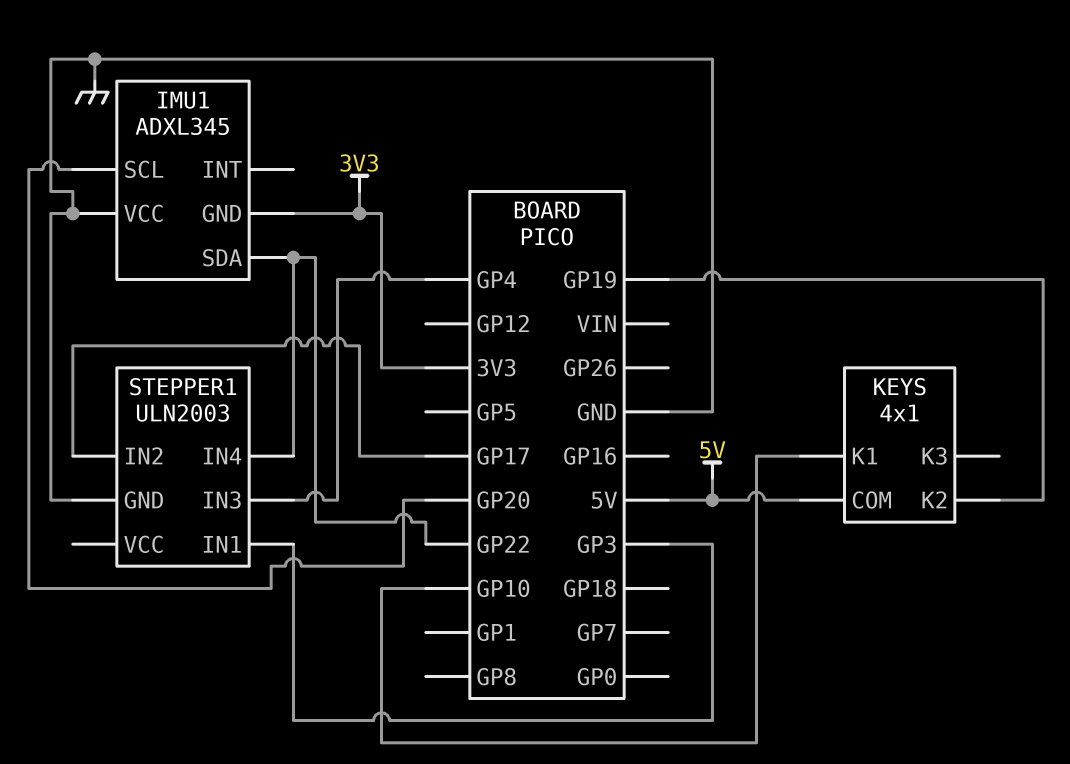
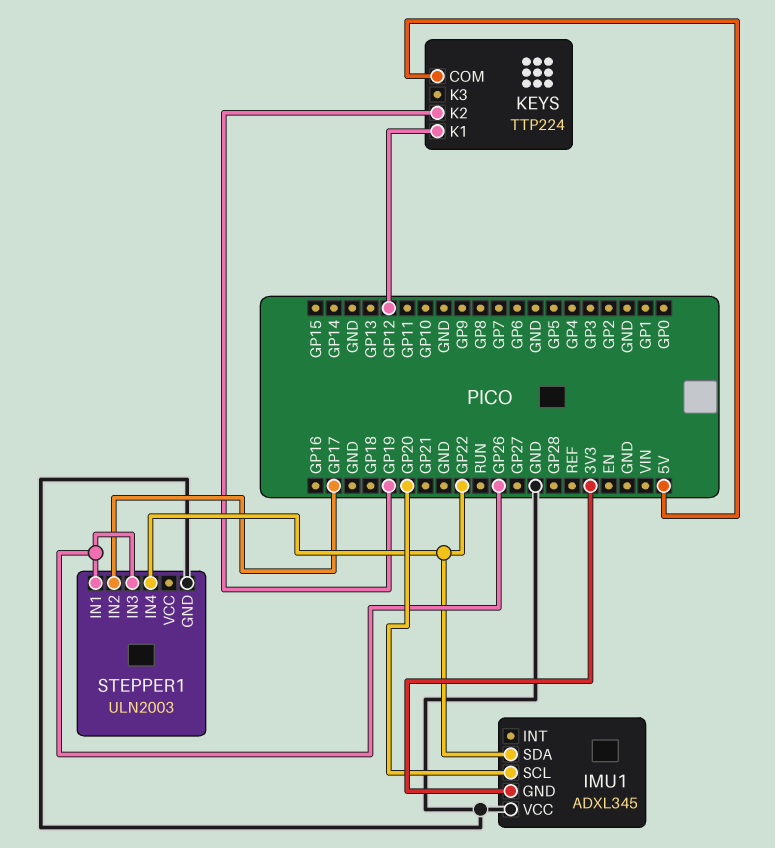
KEYS: 4x1 -> TTP224
KEYS pin K1: GP10 -> GP12
STEPPER1 pin IN1: GP3 -> GP26
STEPPER1 pin IN3: GP4 -> GP26

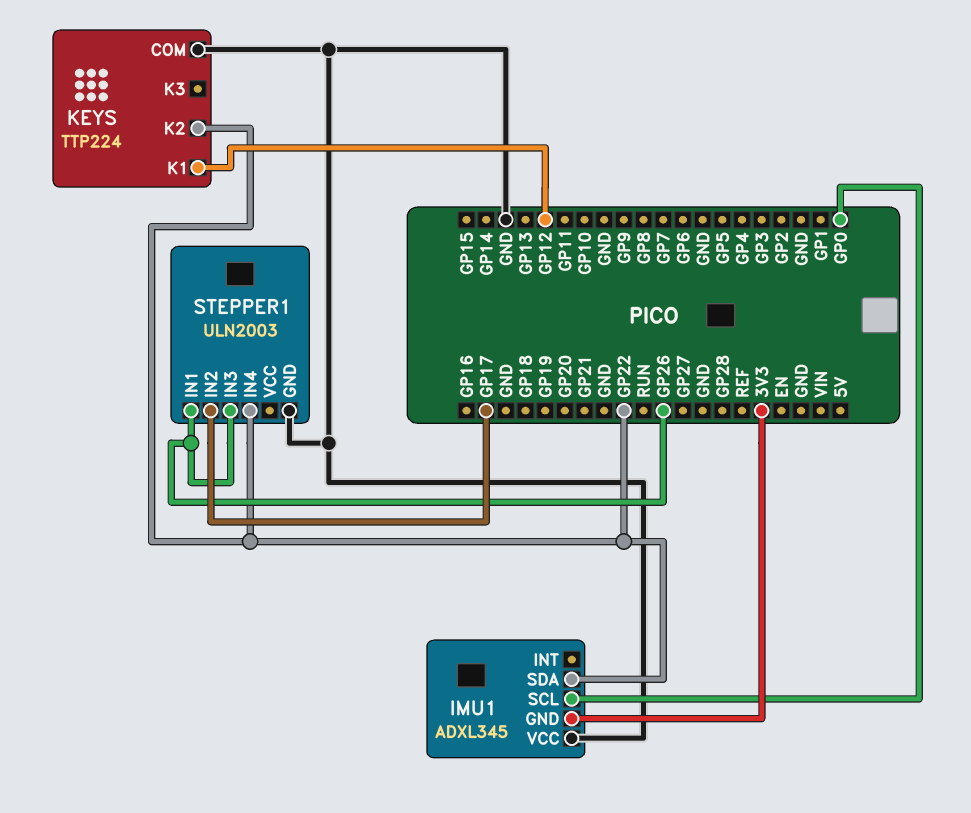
IMU1 pin SCL: GP20 -> GP0
KEYS pin COM: 5V -> GND
KEYS pin K2: GP19 -> GP22

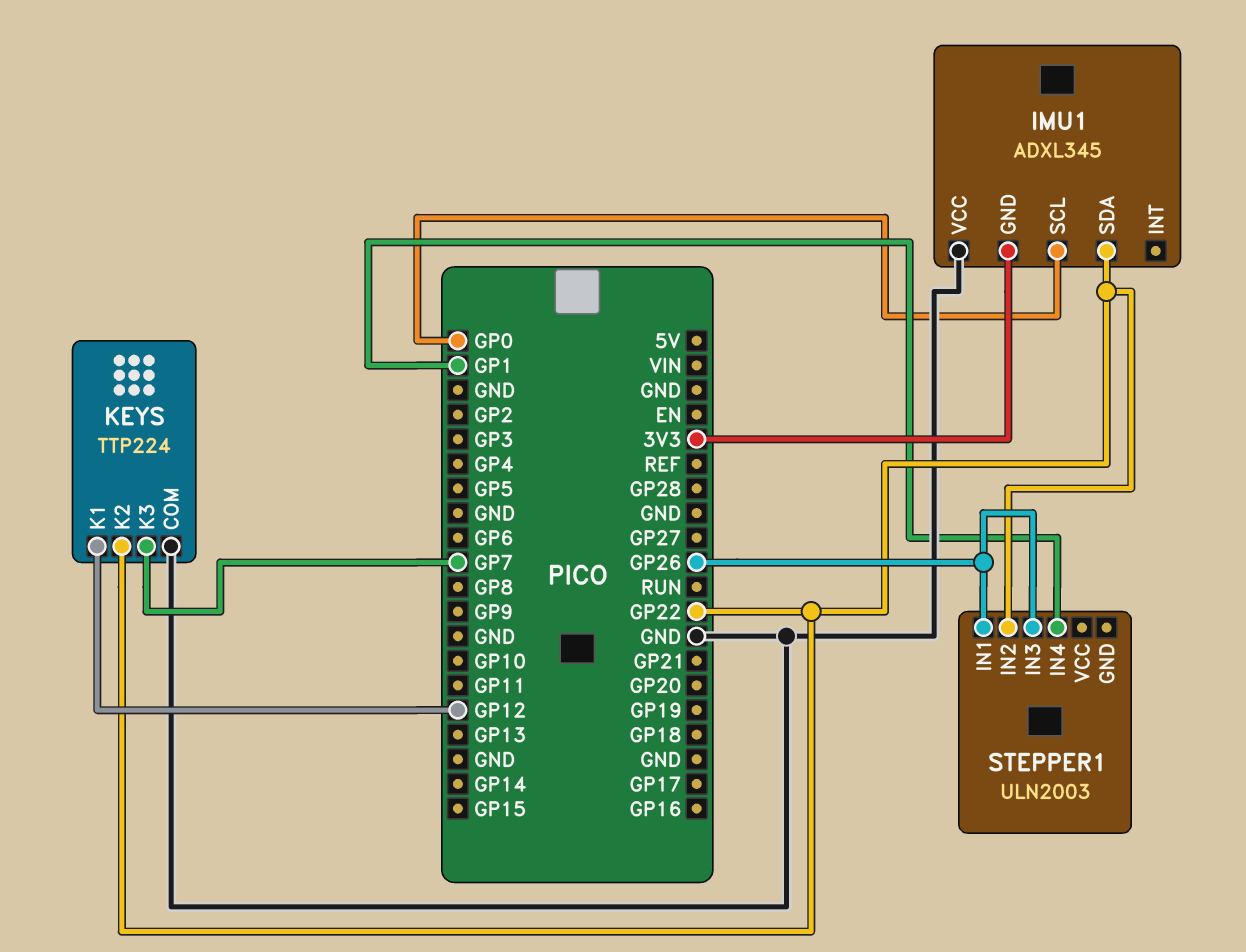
KEYS pin K3: none -> GP7
STEPPER1 pin GND: GND -> none
STEPPER1 pin IN2: GP17 -> GP22
STEPPER1 pin IN4: GP22 -> GP1

